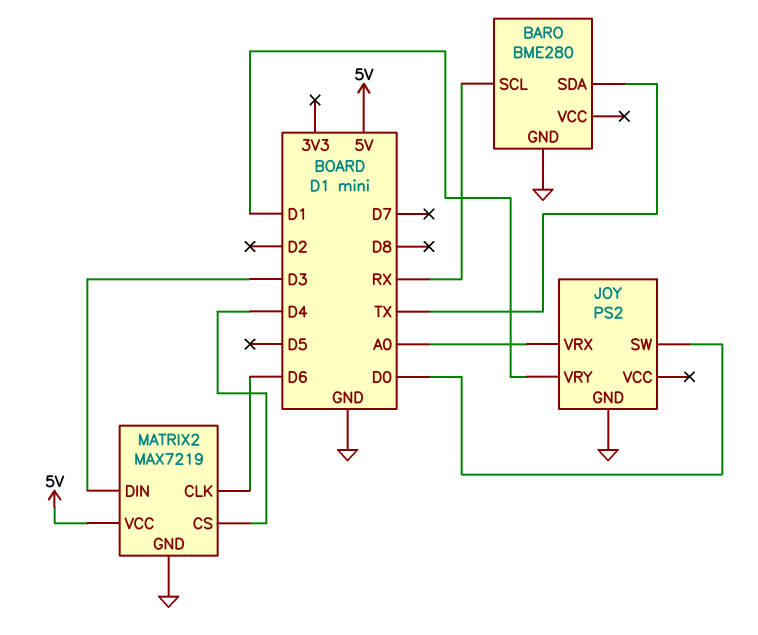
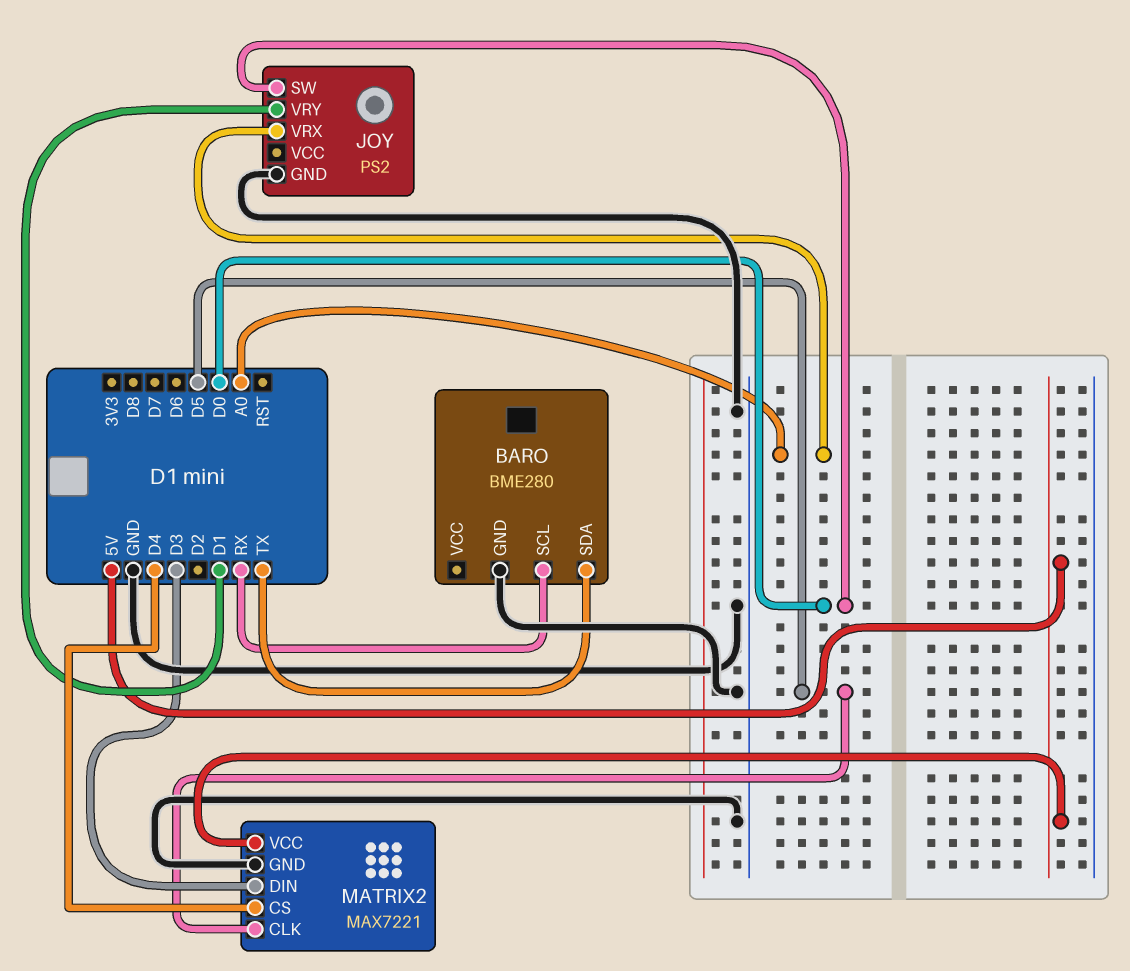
MATRIX2: MAX7219 -> MAX7221
MATRIX2 pin CLK: D6 -> D5

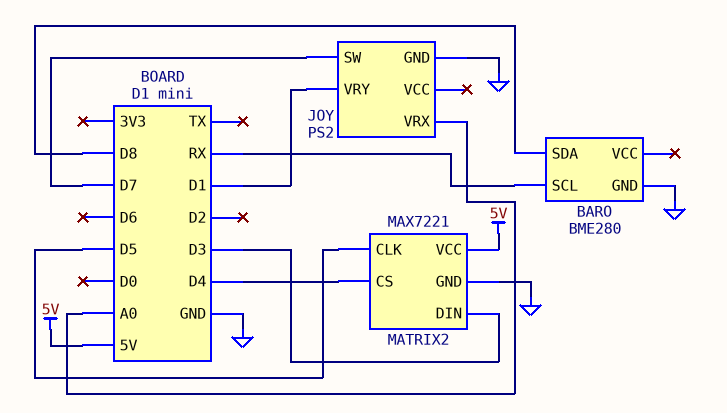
BARO pin SDA: TX -> D8
JOY pin SW: D0 -> D7

